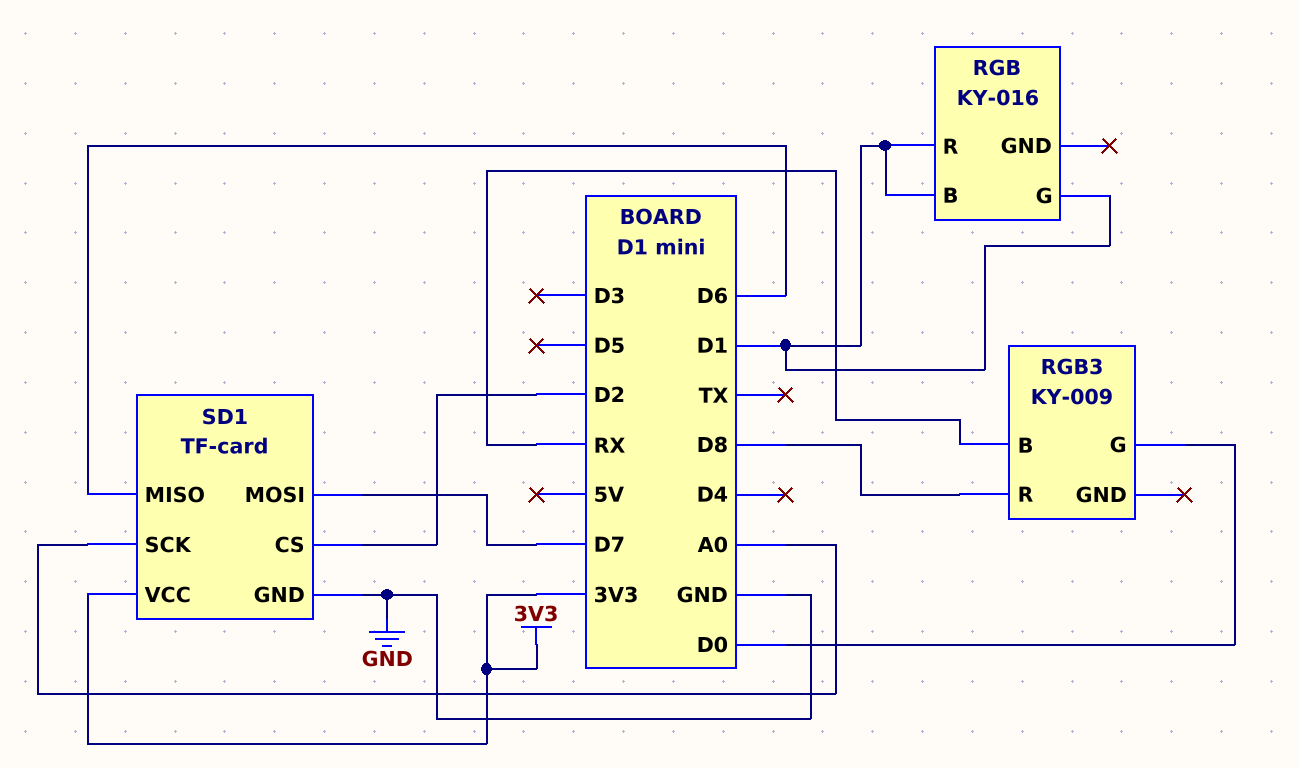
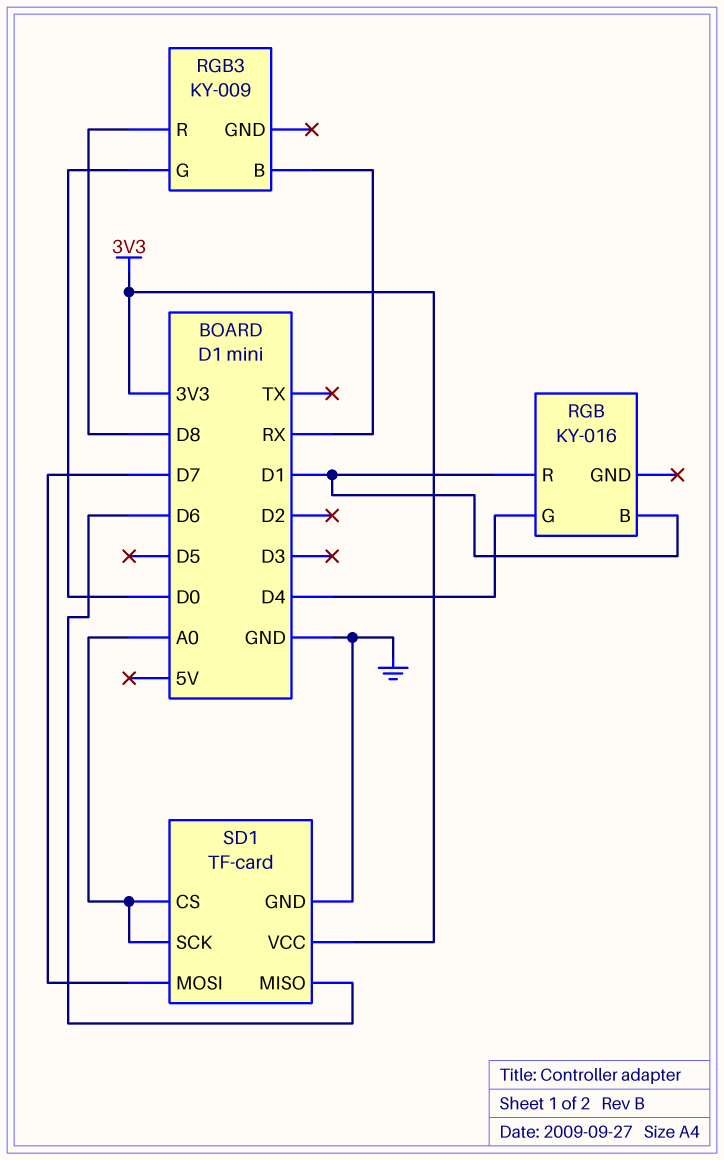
RGB pin G: D1 -> D4
SD1 pin CS: D2 -> A0

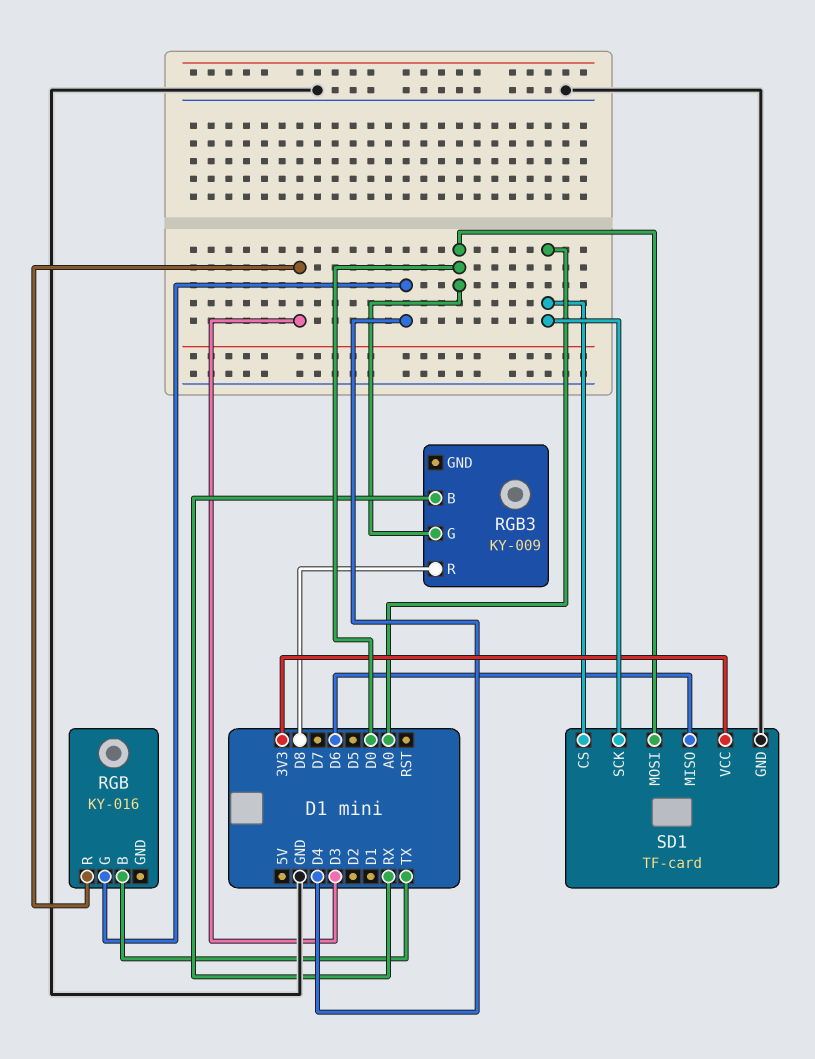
RGB pin B: D1 -> TX
RGB pin R: D1 -> D3
SD1 pin MOSI: D7 -> D0

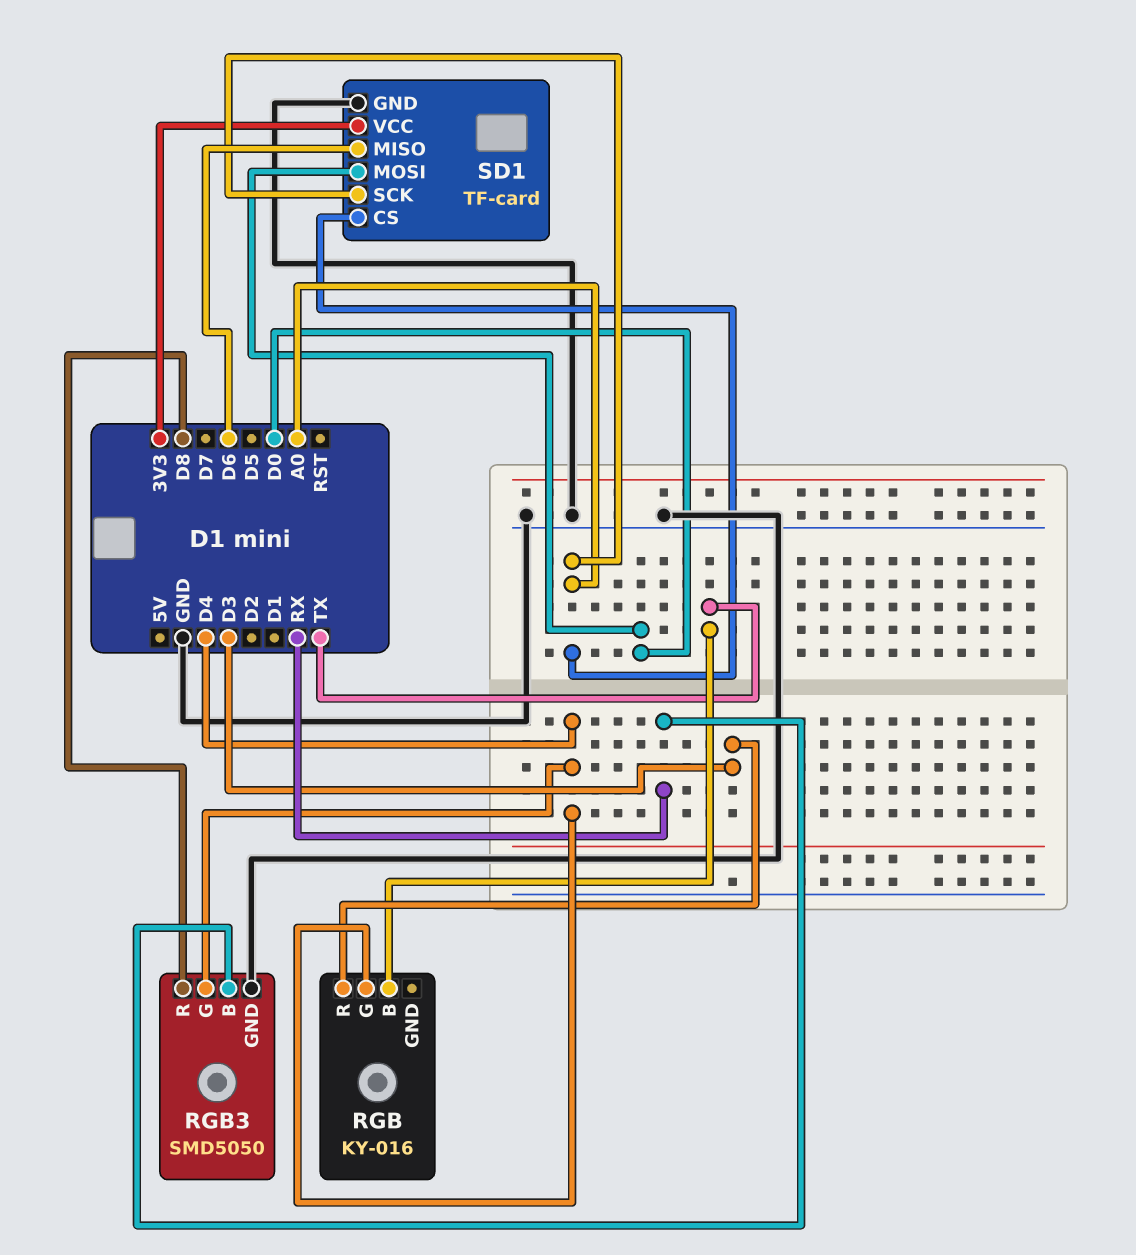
RGB3: KY-009 -> SMD5050
RGB3 pin G: D0 -> D4
RGB3 pin GND: none -> GND

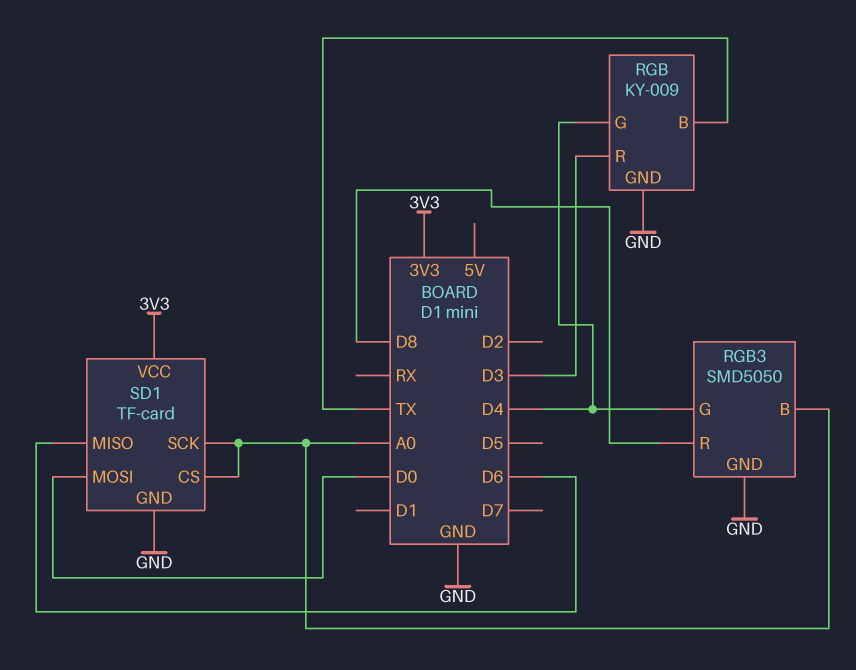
RGB: KY-016 -> KY-009
RGB pin GND: none -> GND
RGB3 pin B: RX -> A0

